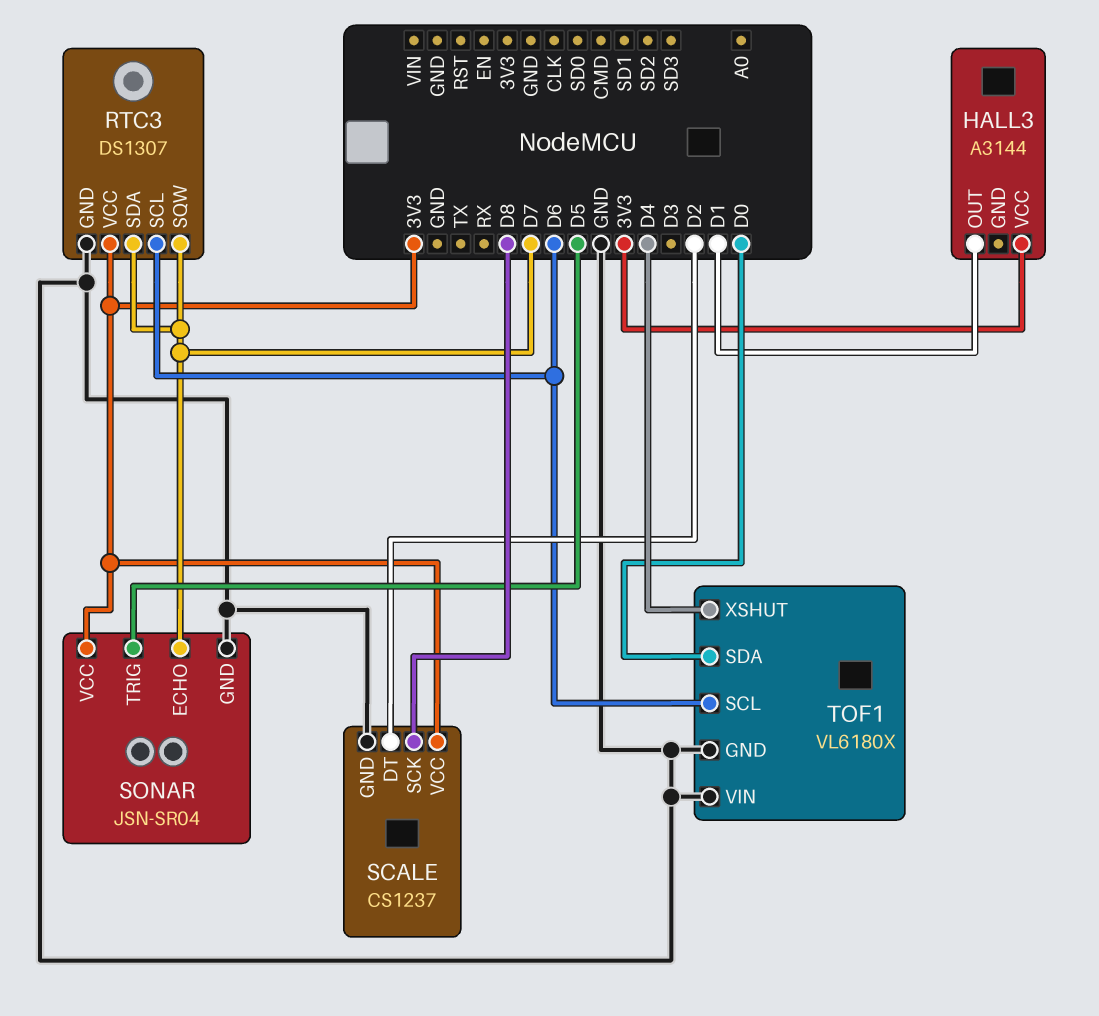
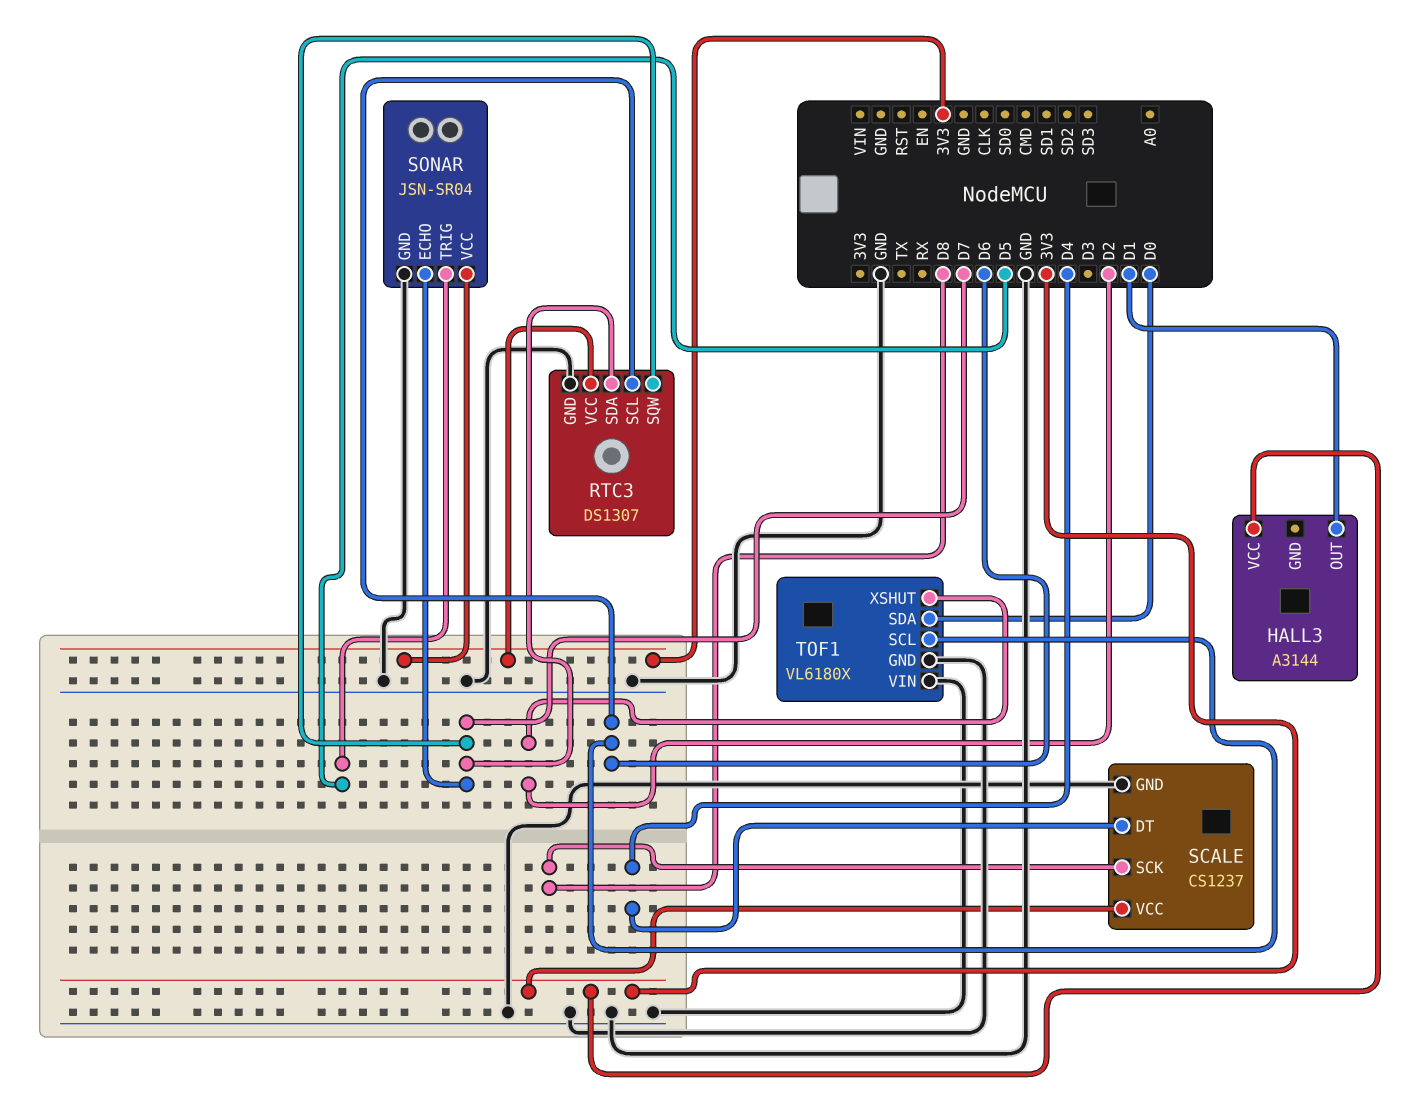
SCALE pin DT: D2 -> D4
TOF1 pin XSHUT: D4 -> D2

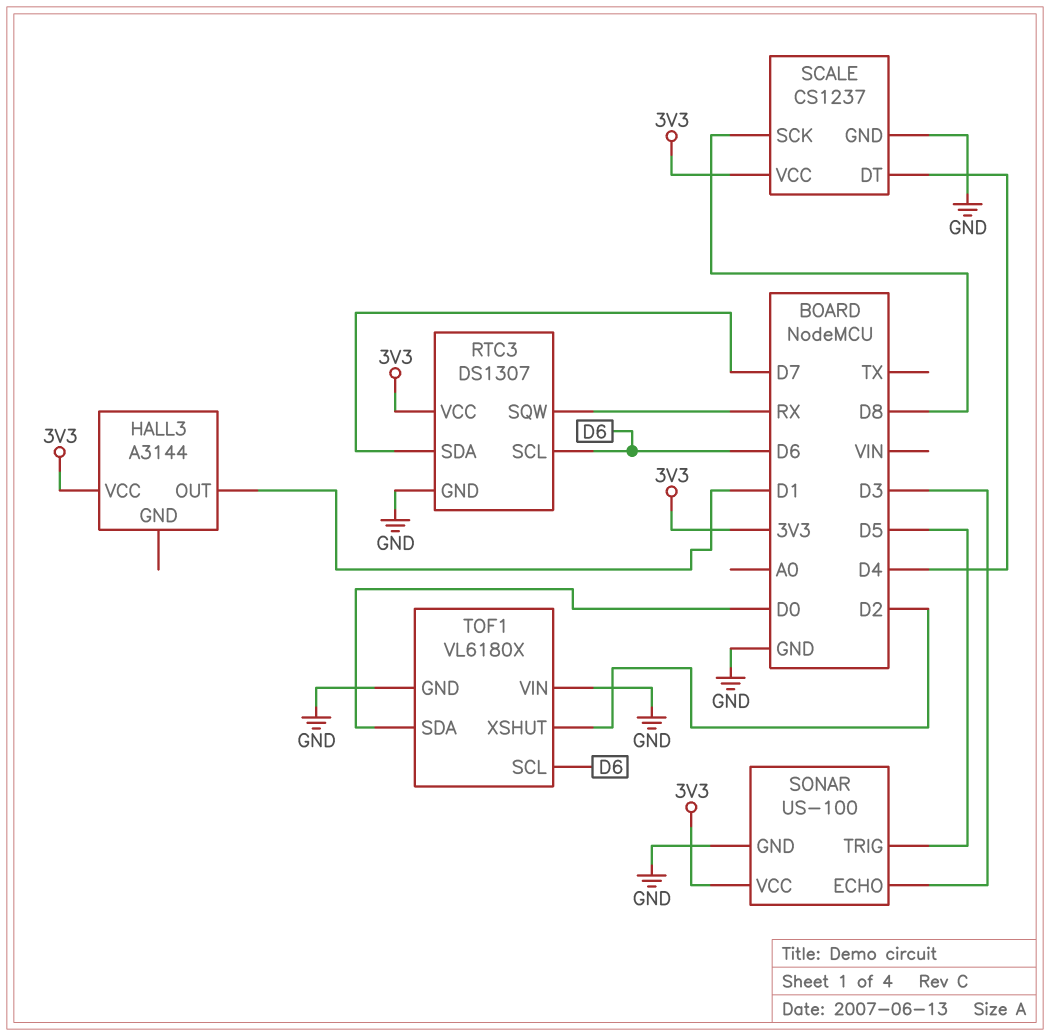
RTC3 pin SQW: D7 -> RX
SONAR: JSN-SR04 -> US-100
SONAR pin ECHO: D7 -> D3

